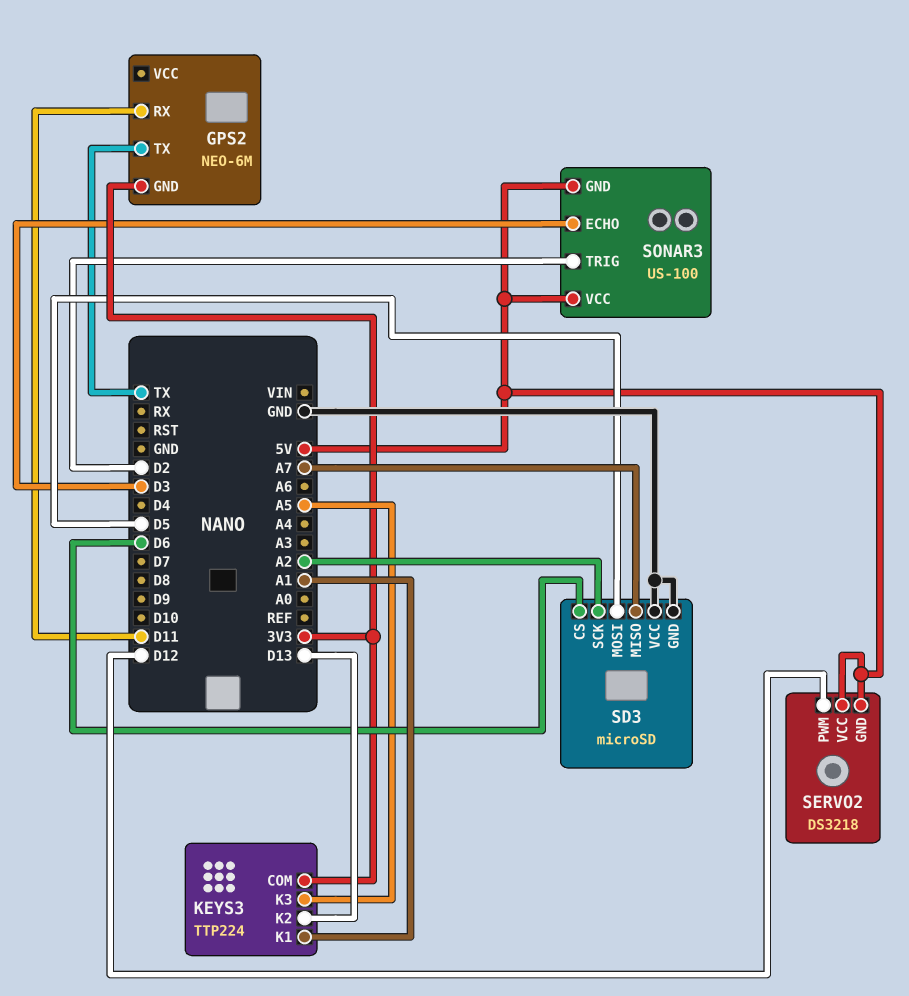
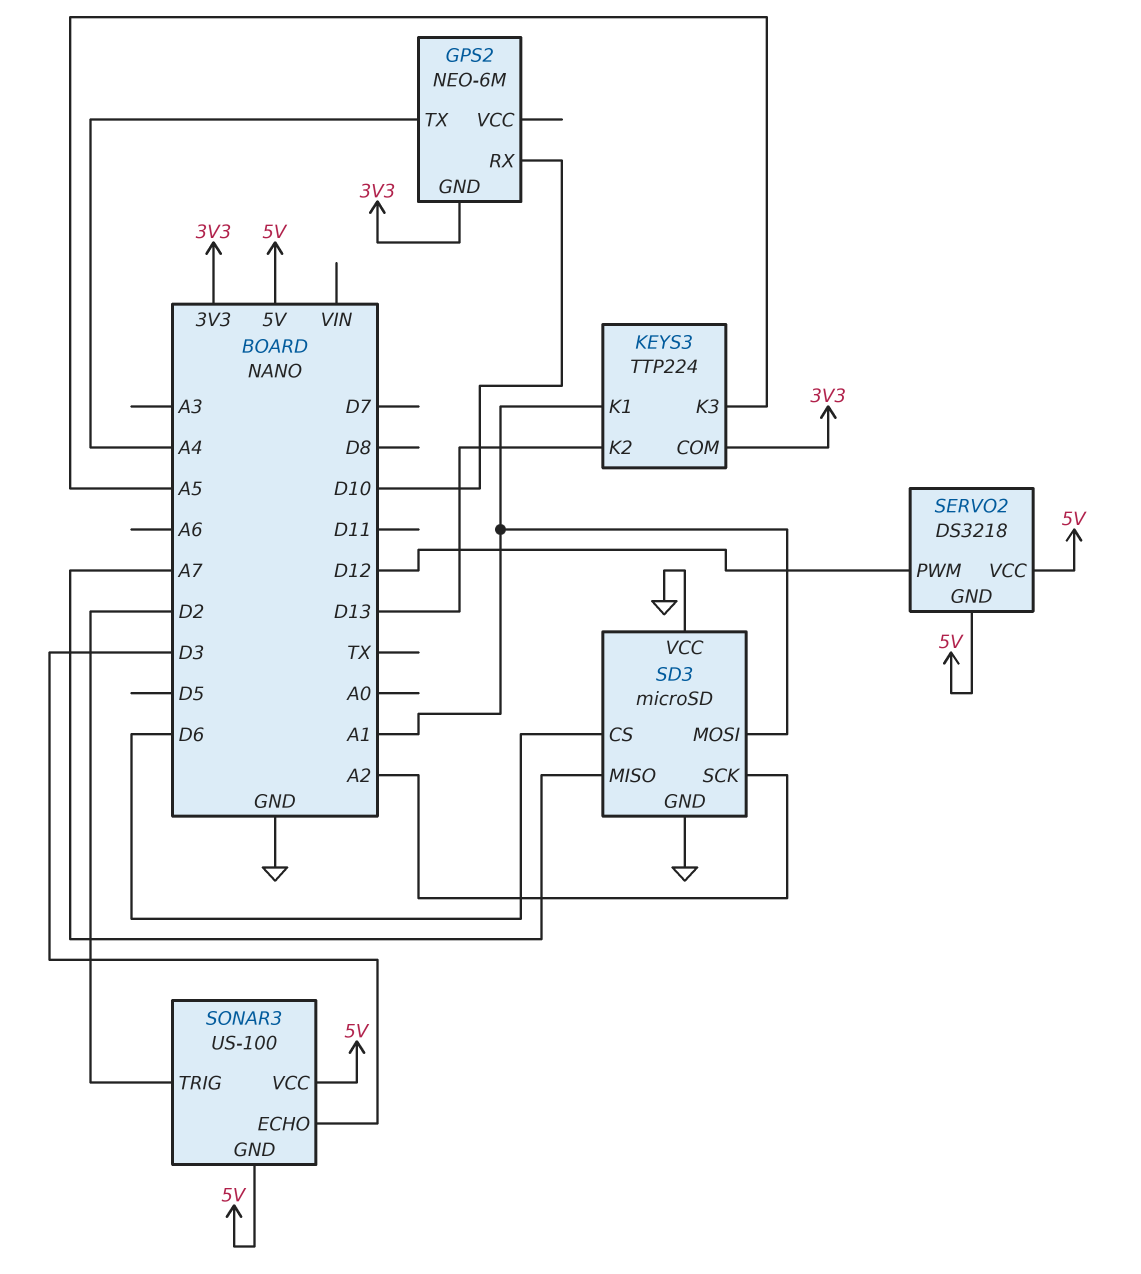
GPS2 pin RX: D11 -> D10
GPS2 pin TX: TX -> A4
SD3 pin MOSI: D5 -> A1

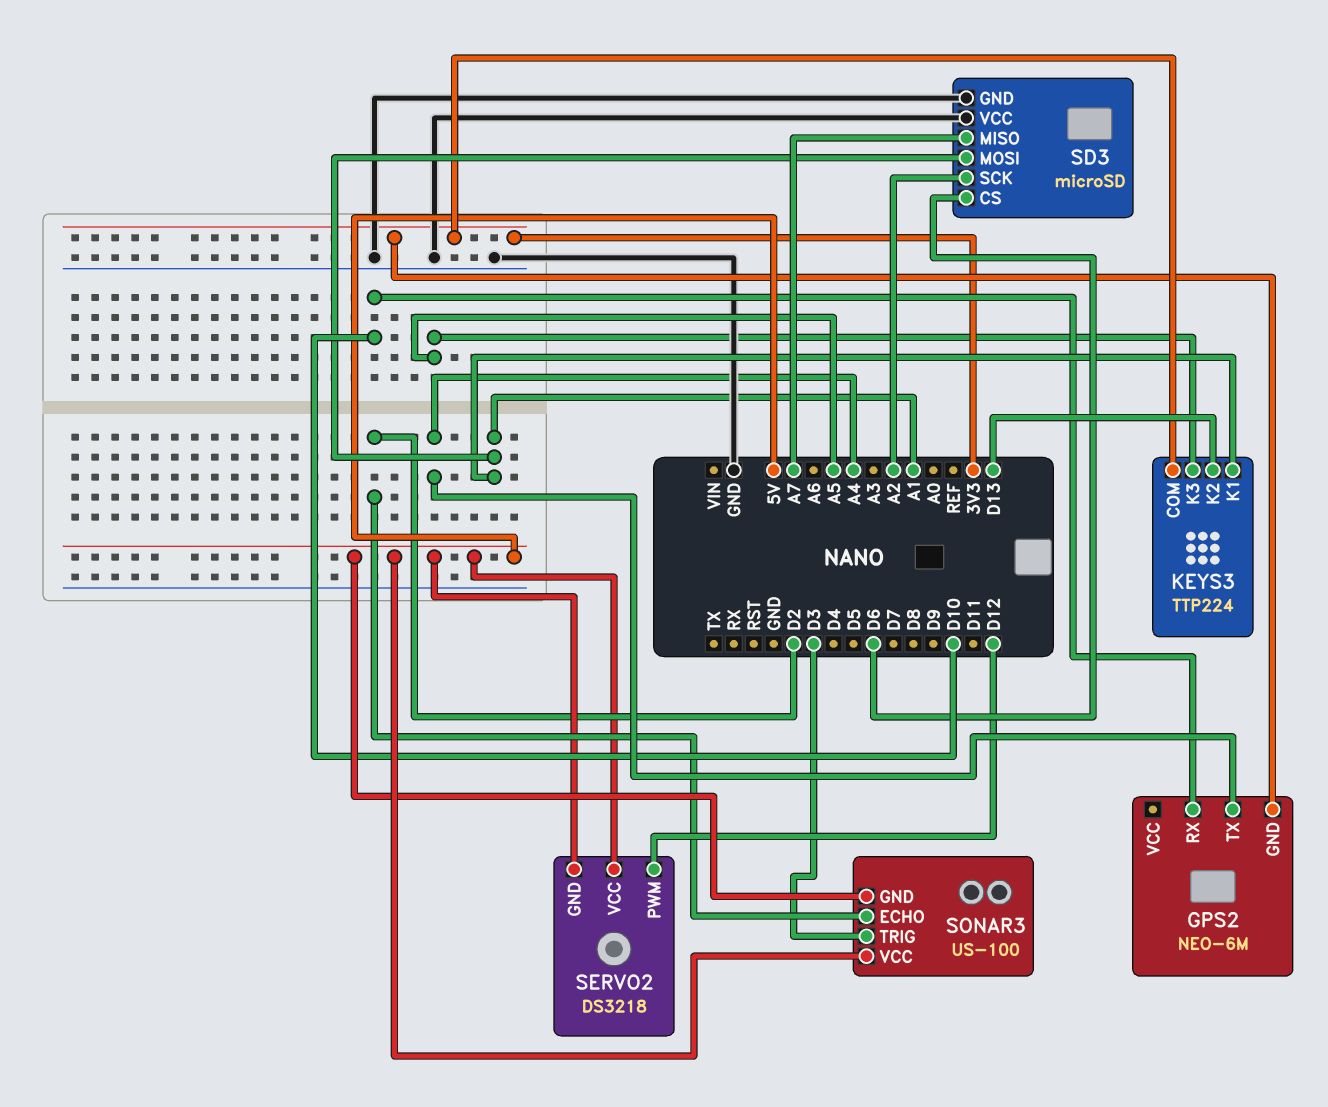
SONAR3 pin ECHO: D3 -> D2
SONAR3 pin TRIG: D2 -> D3

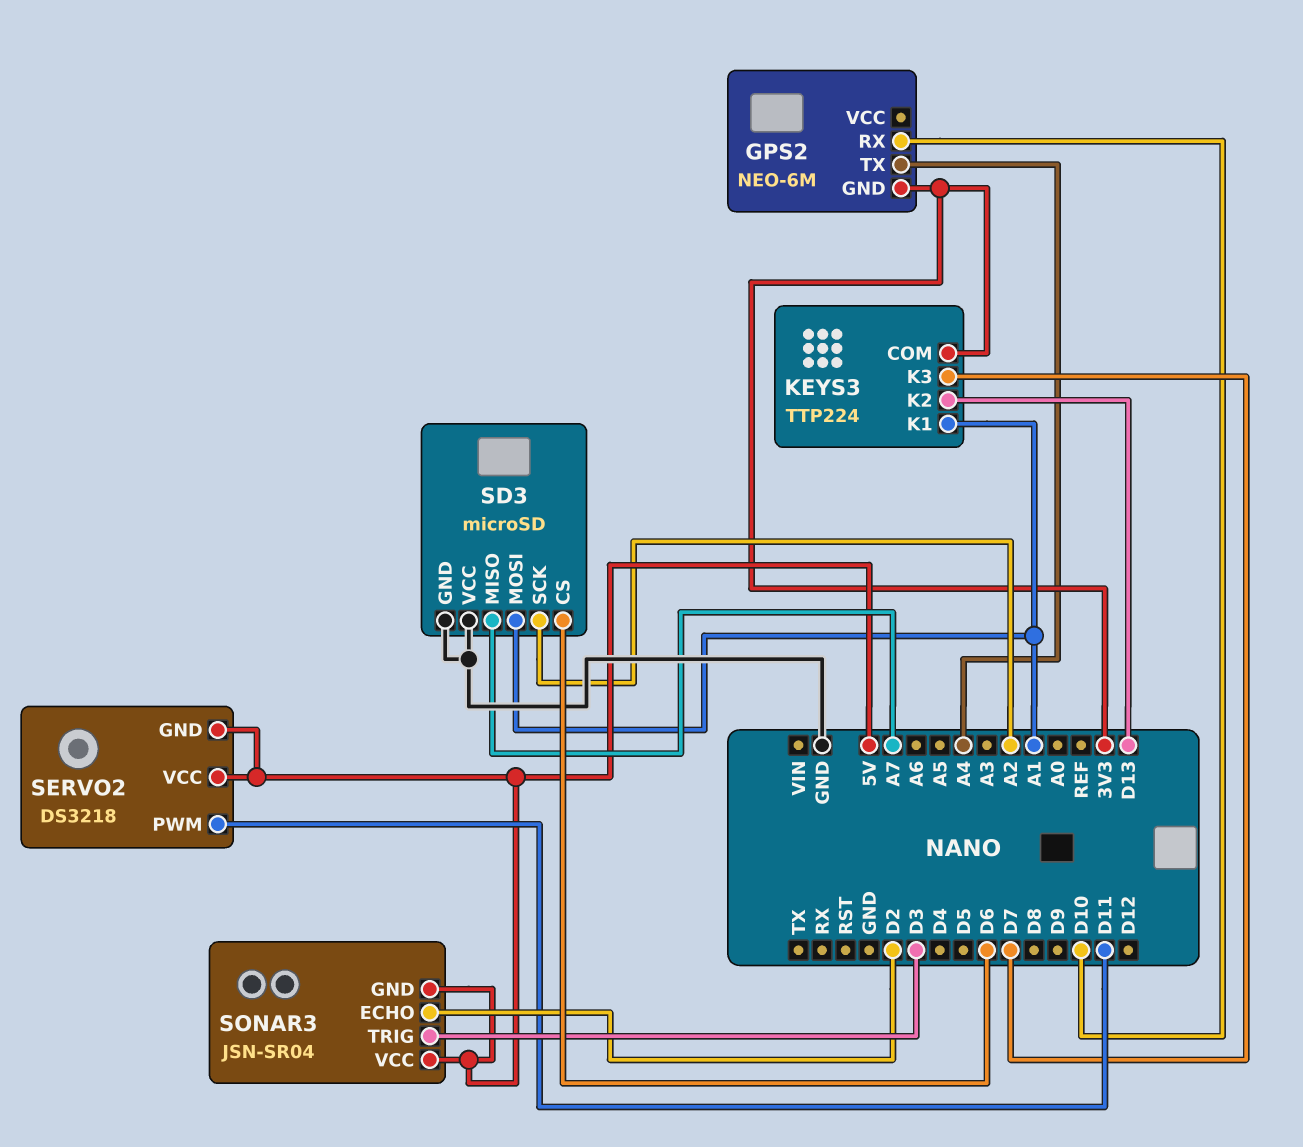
KEYS3 pin K3: A5 -> D7
SERVO2 pin PWM: D12 -> D11
SONAR3: US-100 -> JSN-SR04

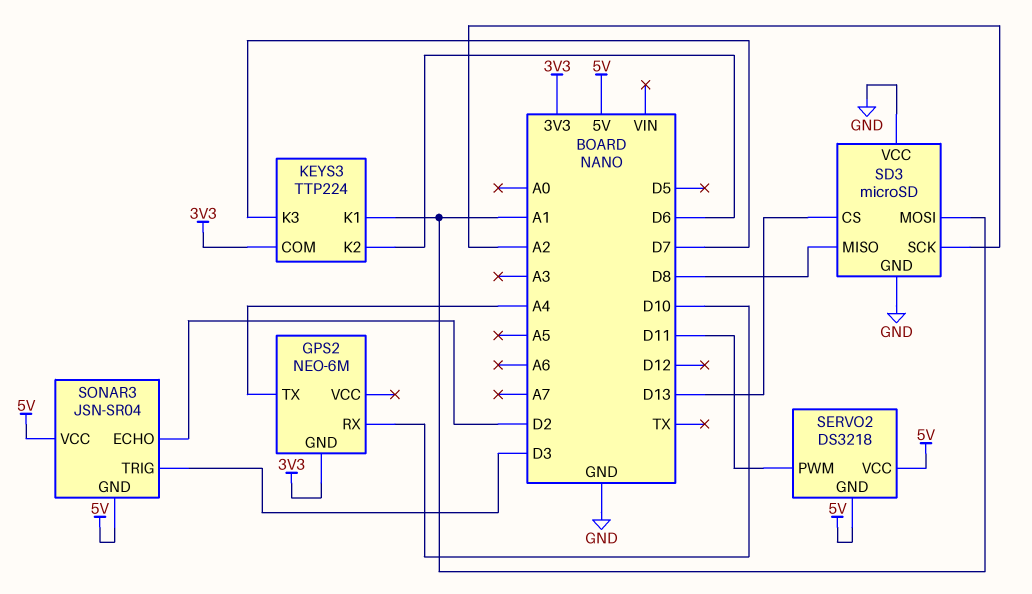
KEYS3 pin K2: D13 -> D6
SD3 pin CS: D6 -> D13
SD3 pin MISO: A7 -> D8

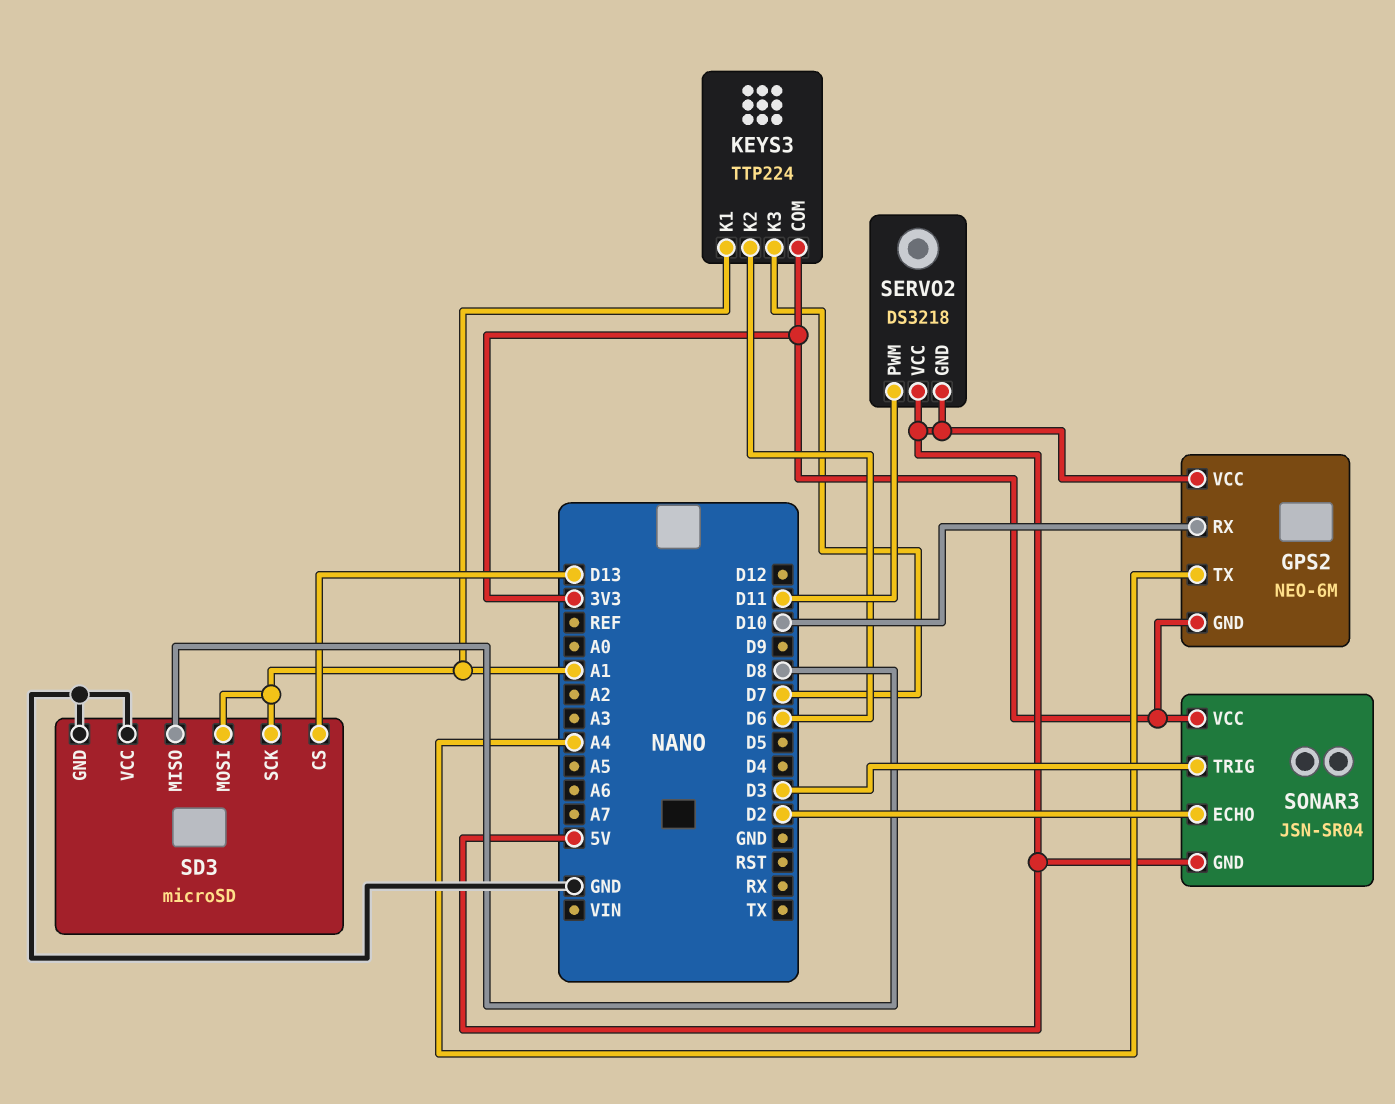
GPS2 pin VCC: none -> 5V
SD3 pin SCK: A2 -> A1
SONAR3 pin VCC: 5V -> 3V3

